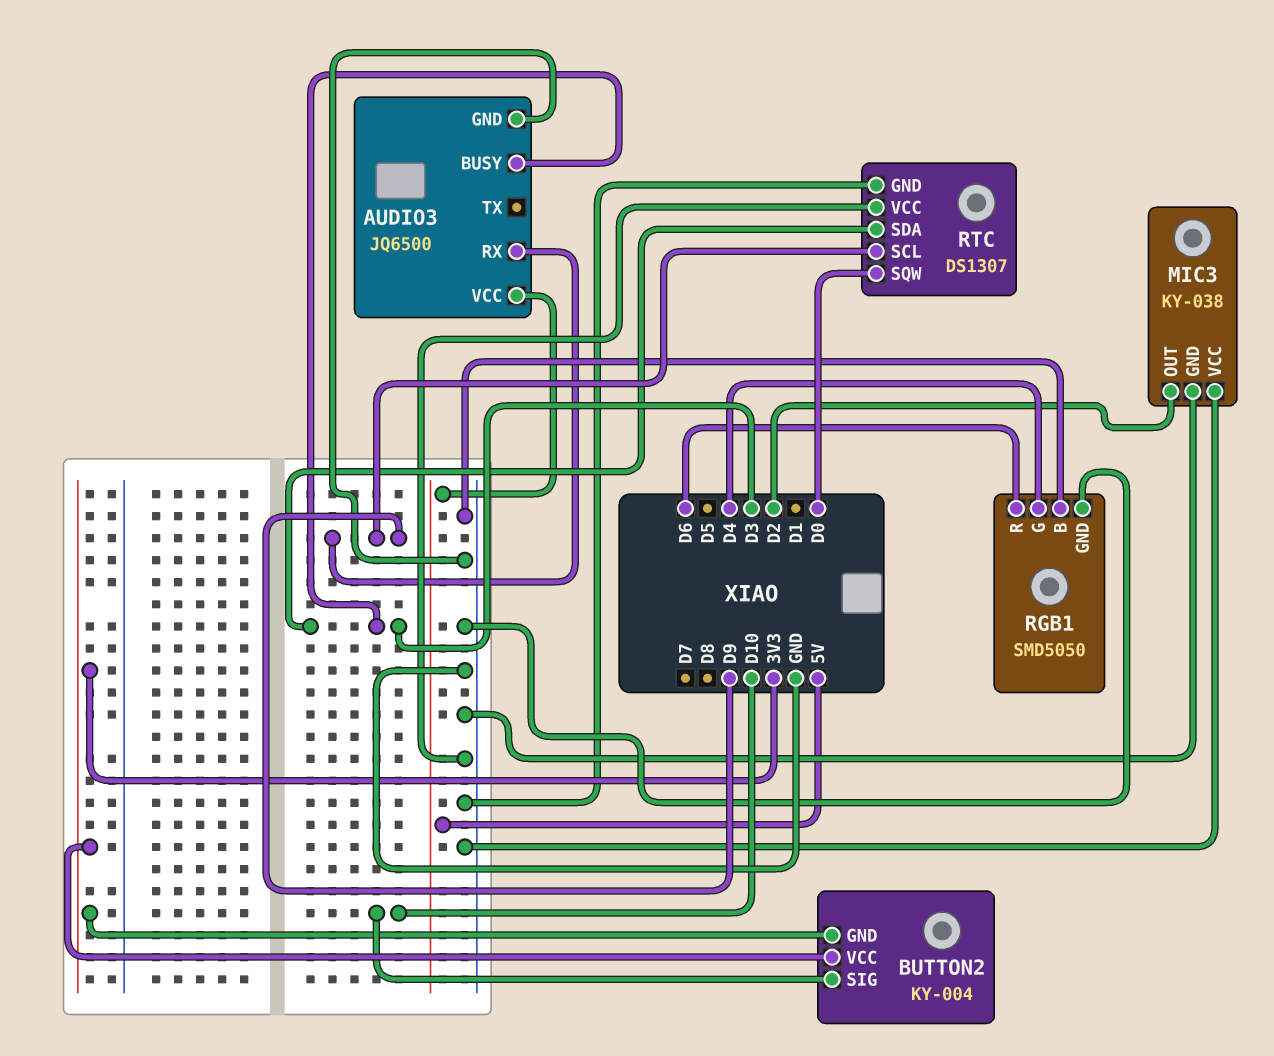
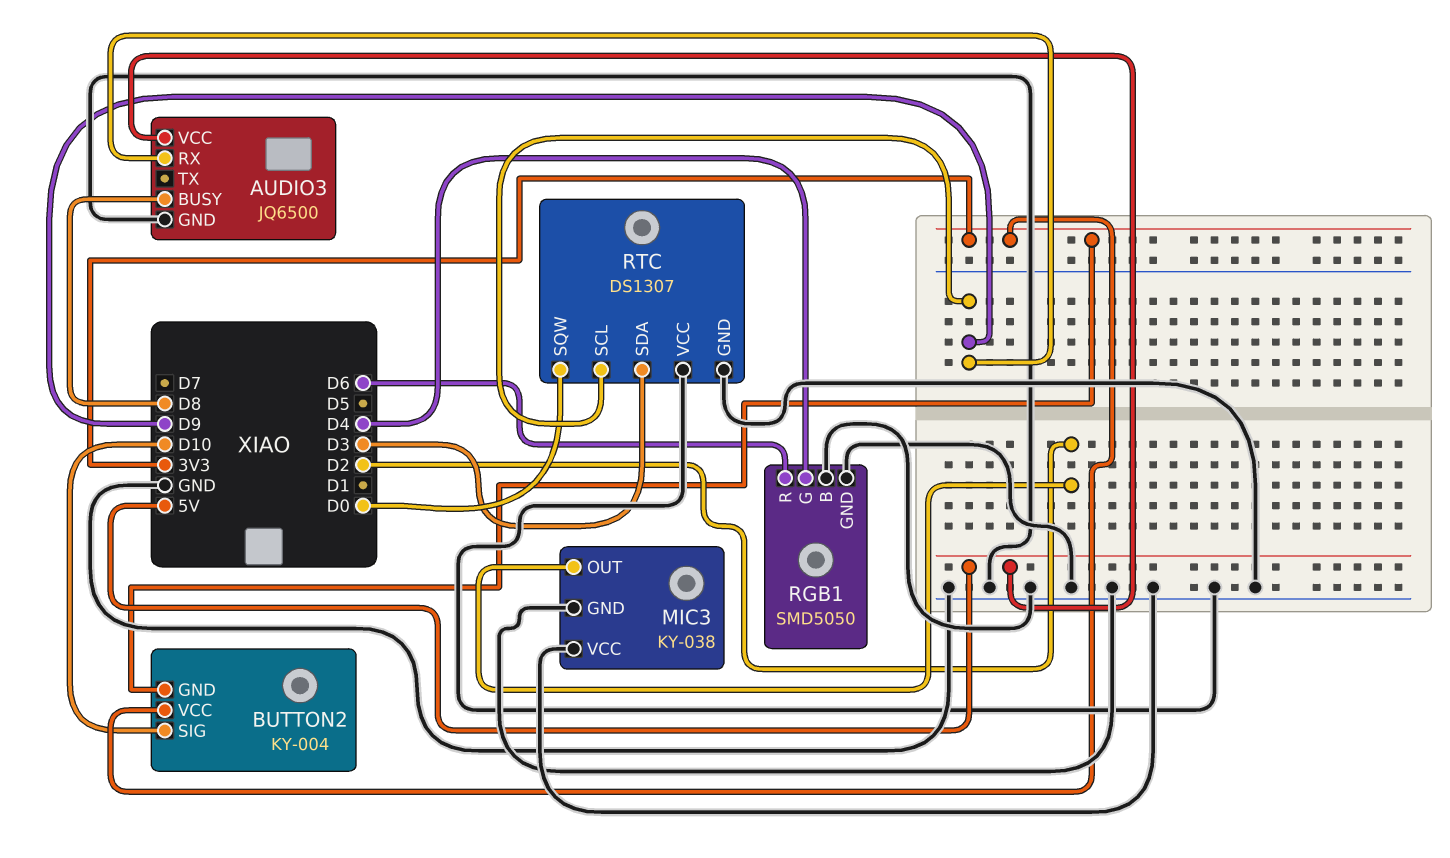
AUDIO3 pin BUSY: D3 -> D8

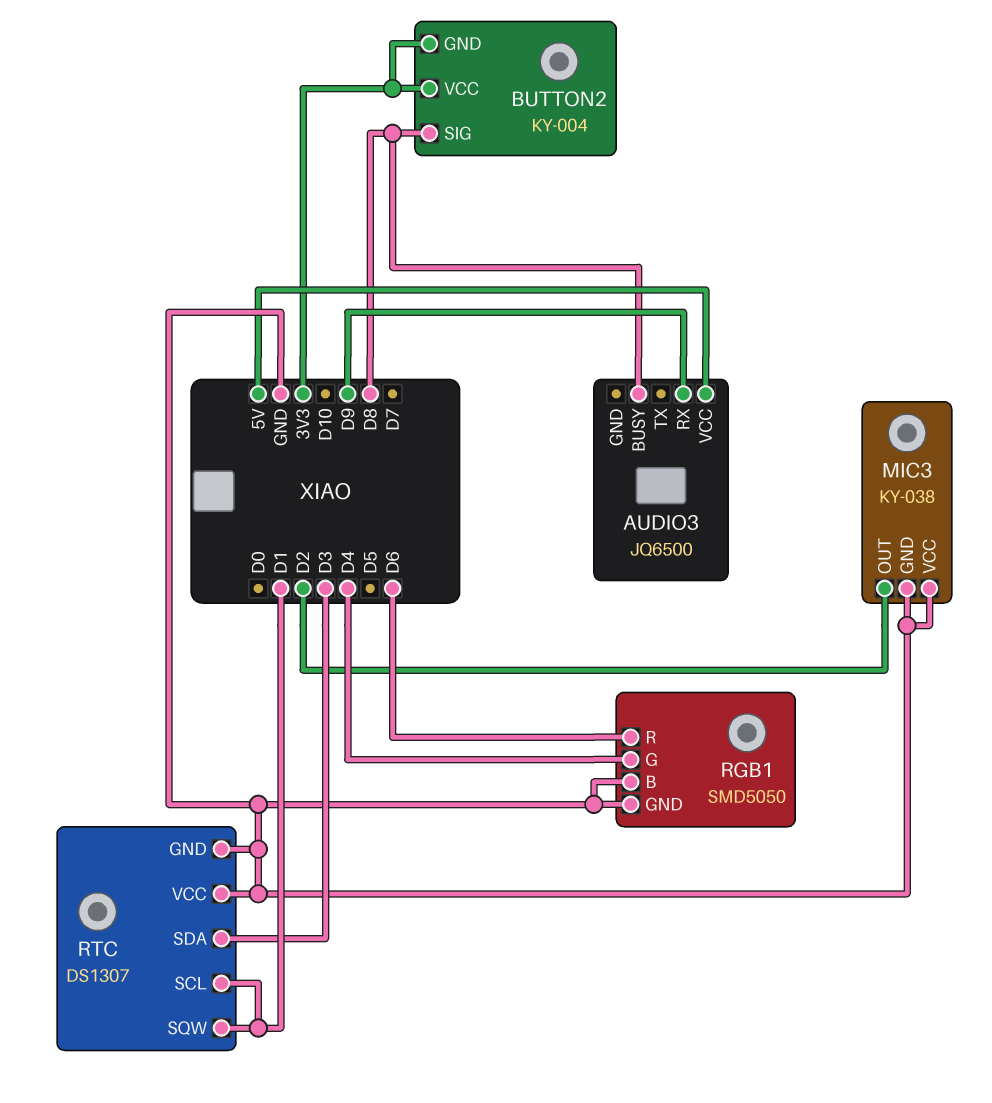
AUDIO3 pin GND: GND -> none
BUTTON2 pin SIG: D10 -> D8
RTC pin SCL: D9 -> D1
RTC pin SQW: D0 -> D1

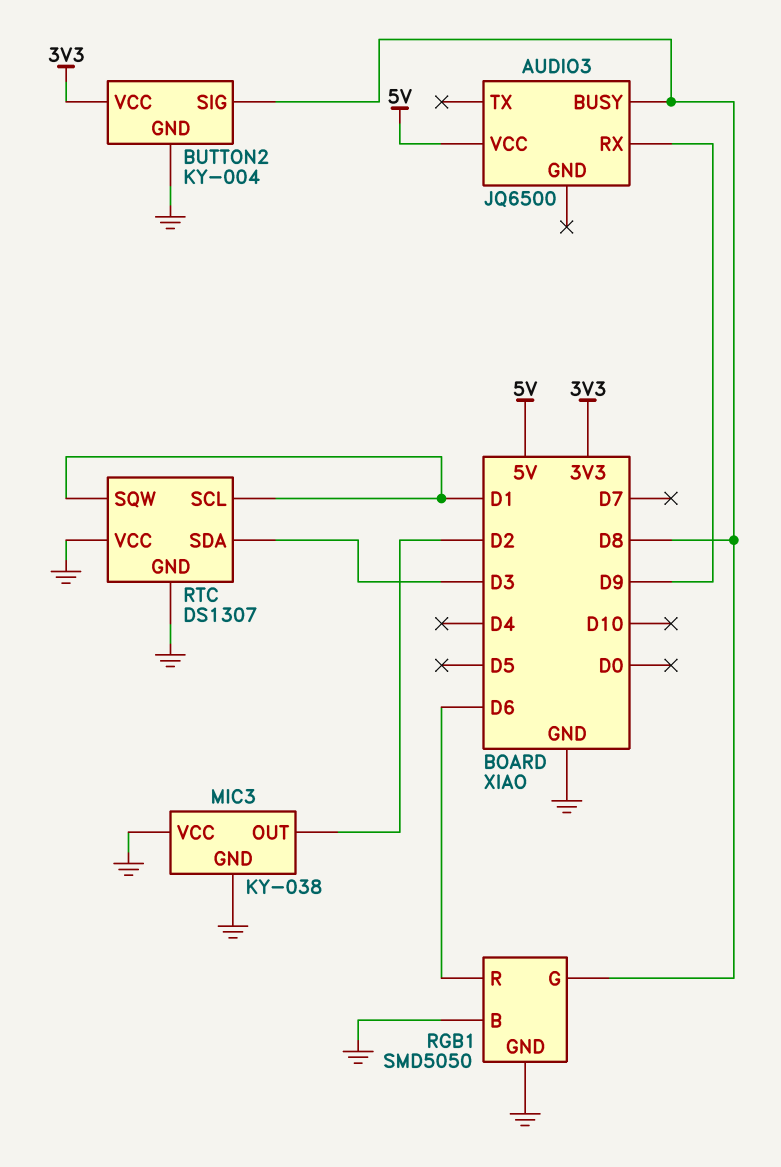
BUTTON2 pin GND: 3V3 -> GND
RGB1 pin G: D4 -> D8

